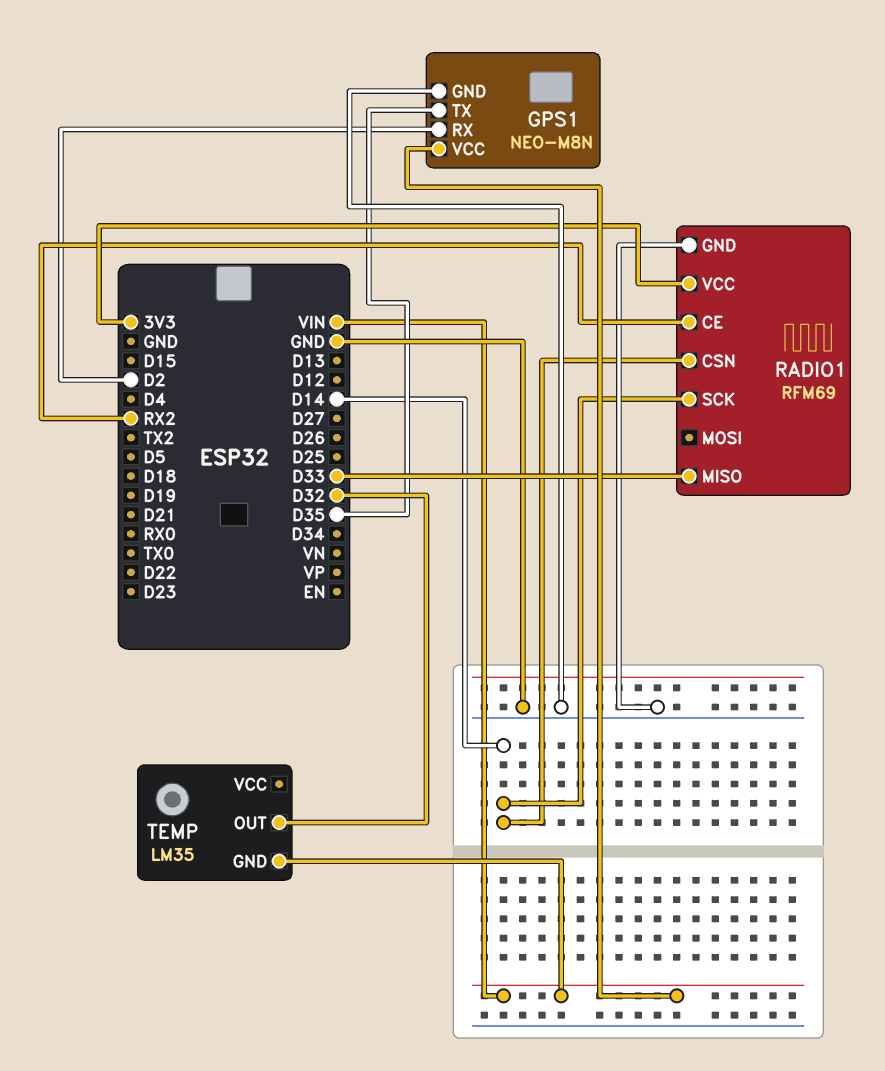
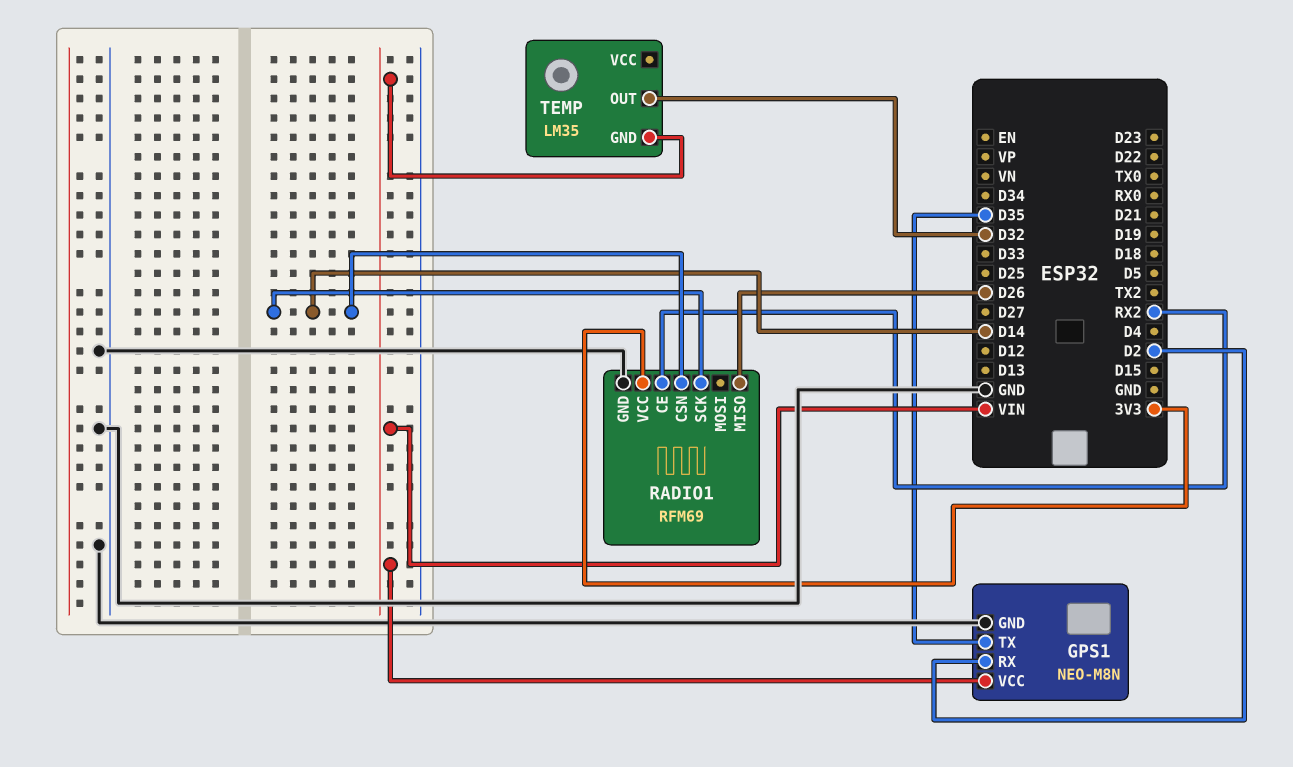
RADIO1 pin MISO: D33 -> D26

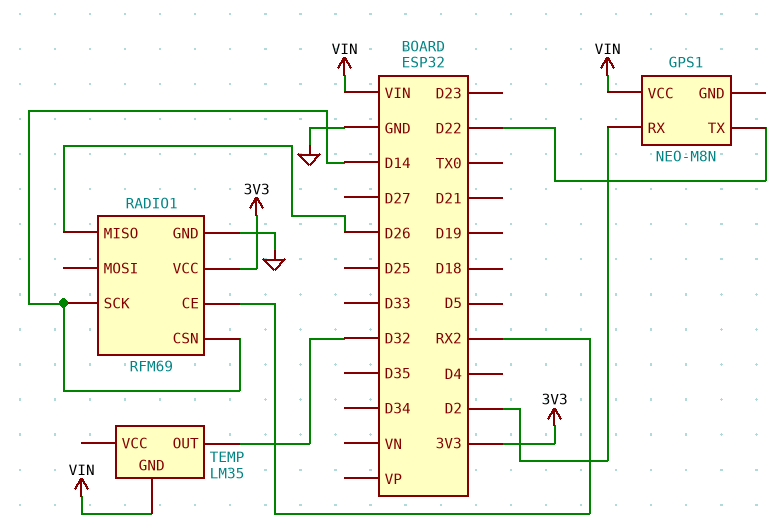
GPS1 pin GND: GND -> none
GPS1 pin TX: D35 -> D22

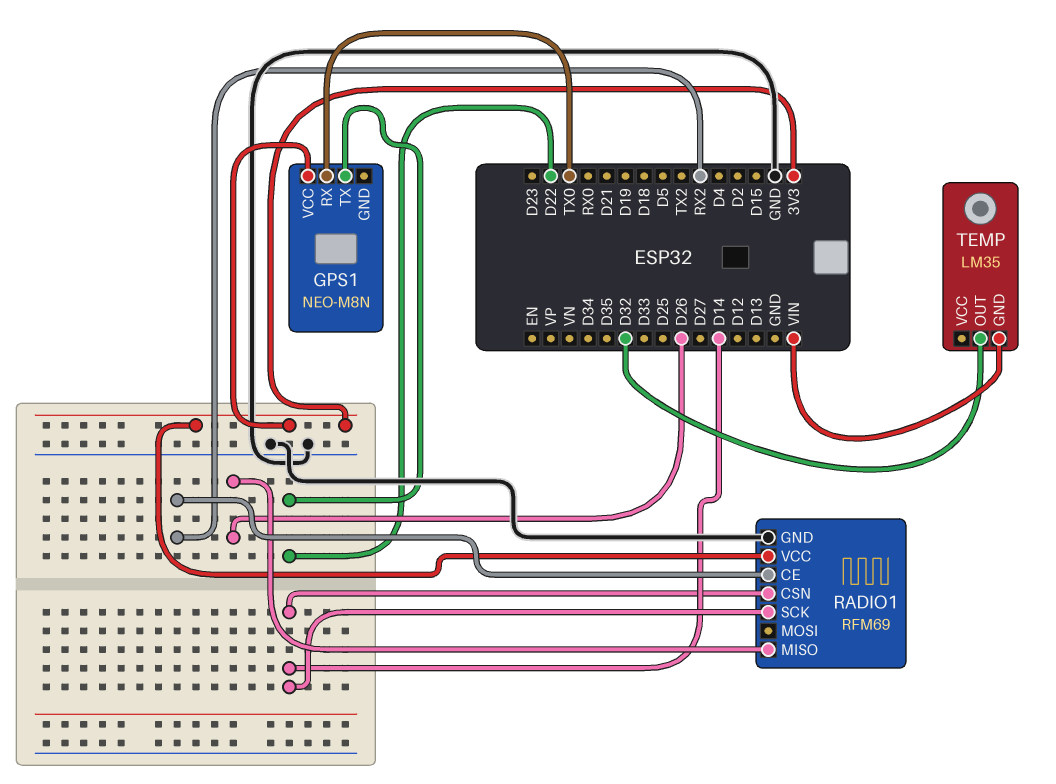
GPS1 pin RX: D2 -> TX0
GPS1 pin VCC: VIN -> 3V3

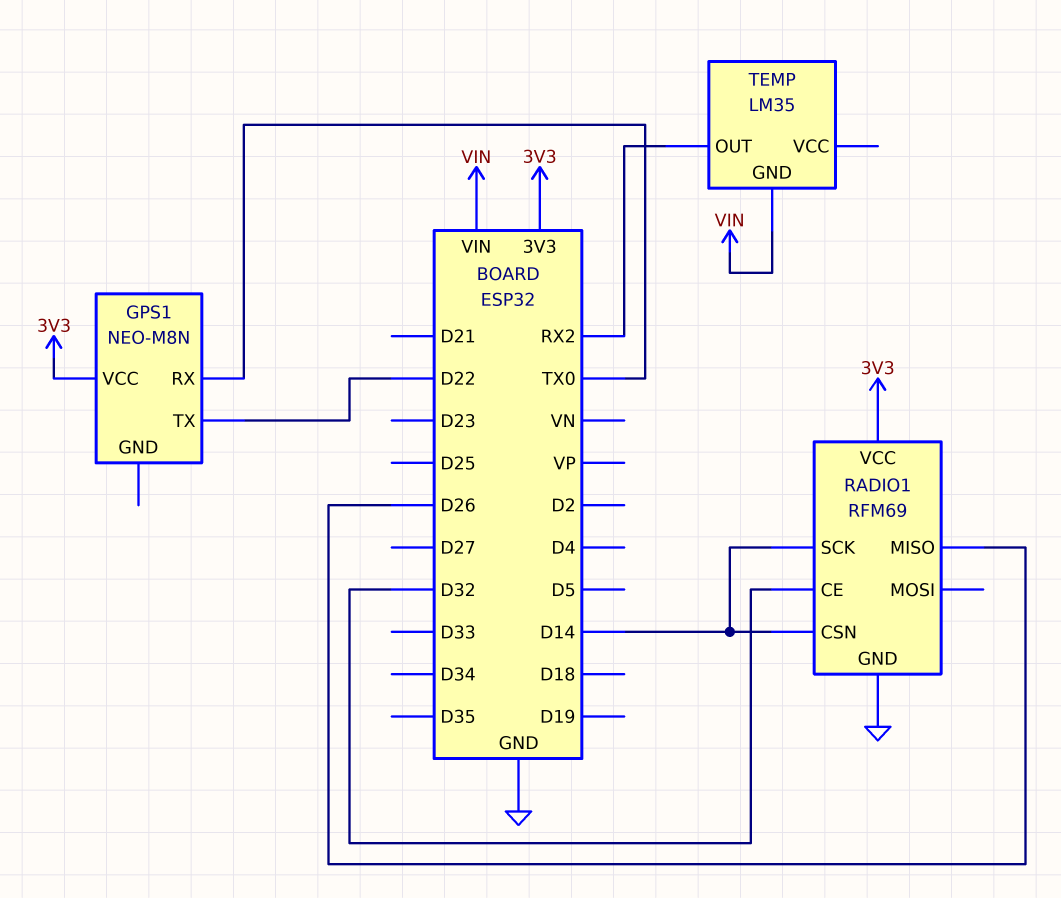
RADIO1 pin CE: RX2 -> D32
TEMP pin OUT: D32 -> RX2

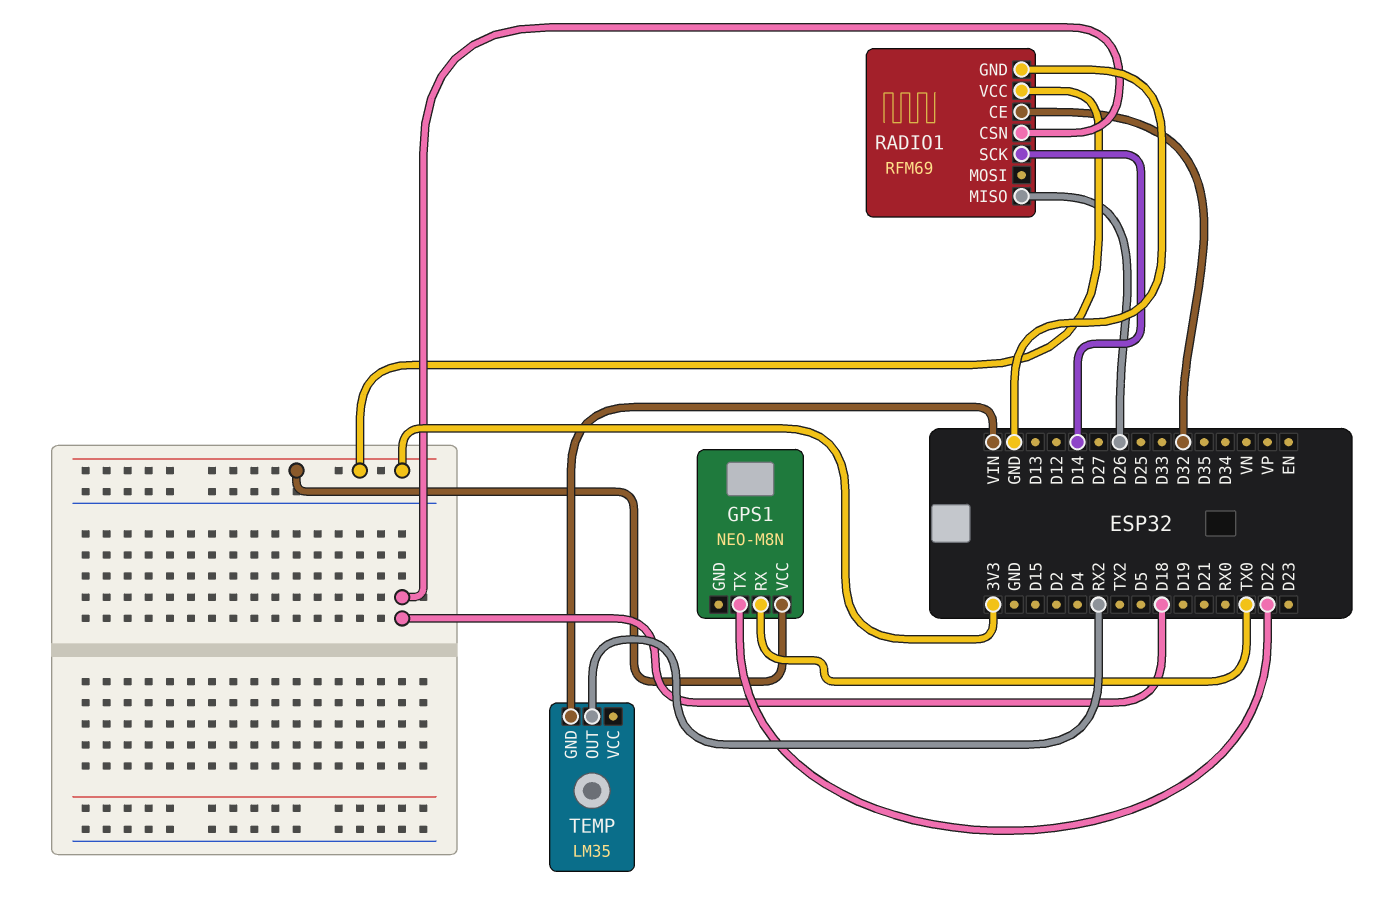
RADIO1 pin CSN: D14 -> D18

